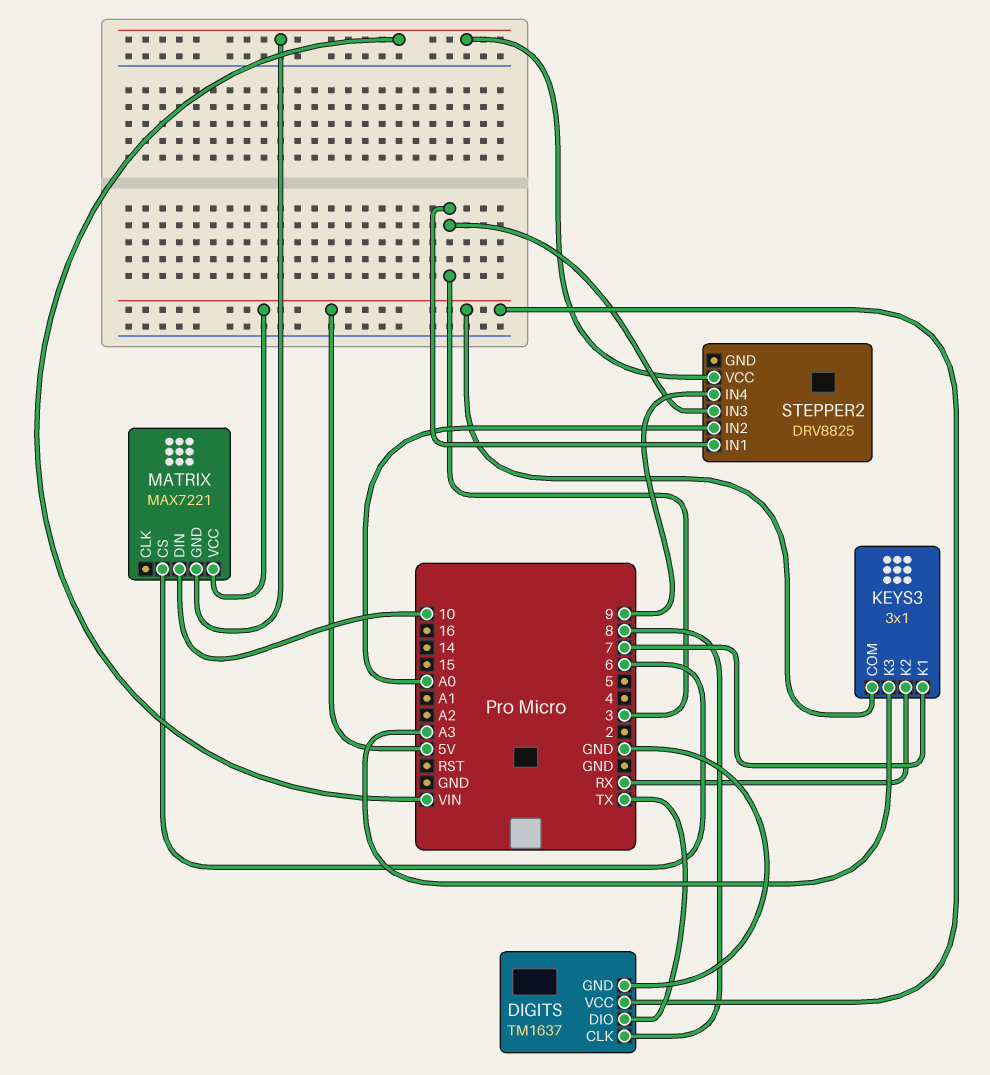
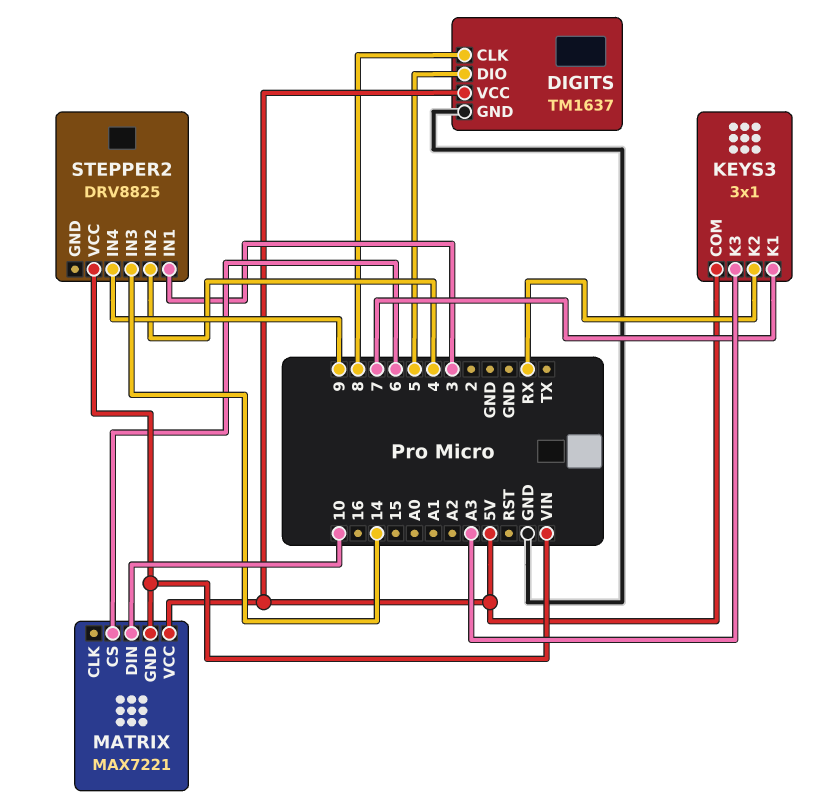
DIGITS pin DIO: TX -> 5
STEPPER2 pin IN2: A0 -> 4
STEPPER2 pin IN3: 3 -> 14

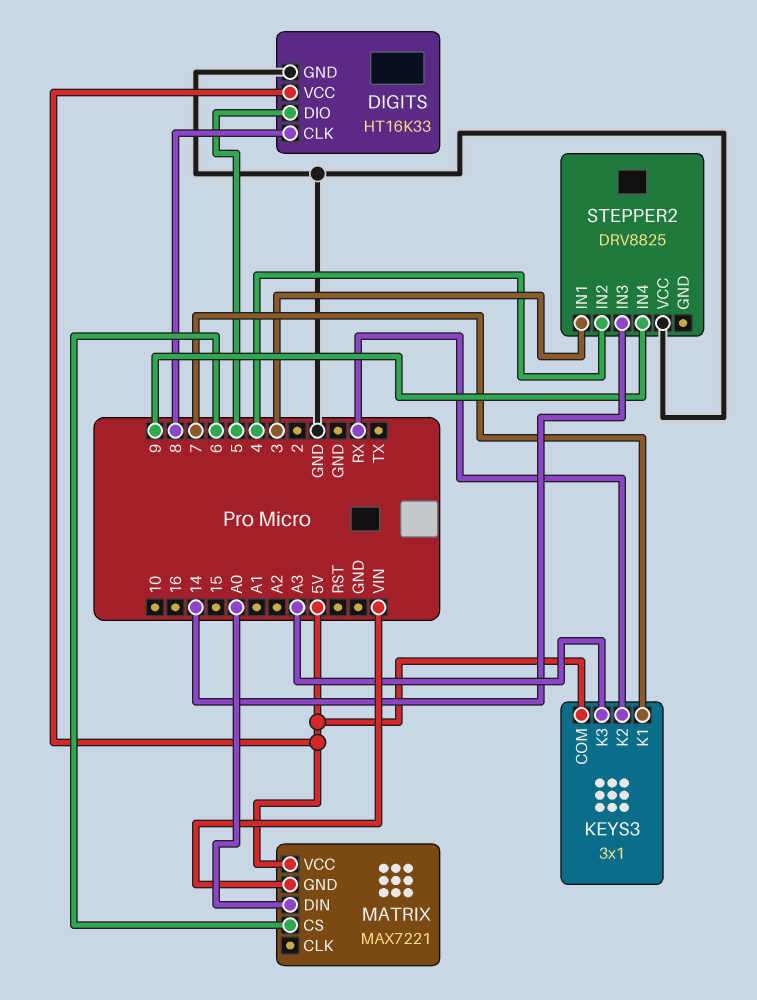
DIGITS: TM1637 -> HT16K33
MATRIX pin DIN: 10 -> A0
STEPPER2 pin VCC: VIN -> GND

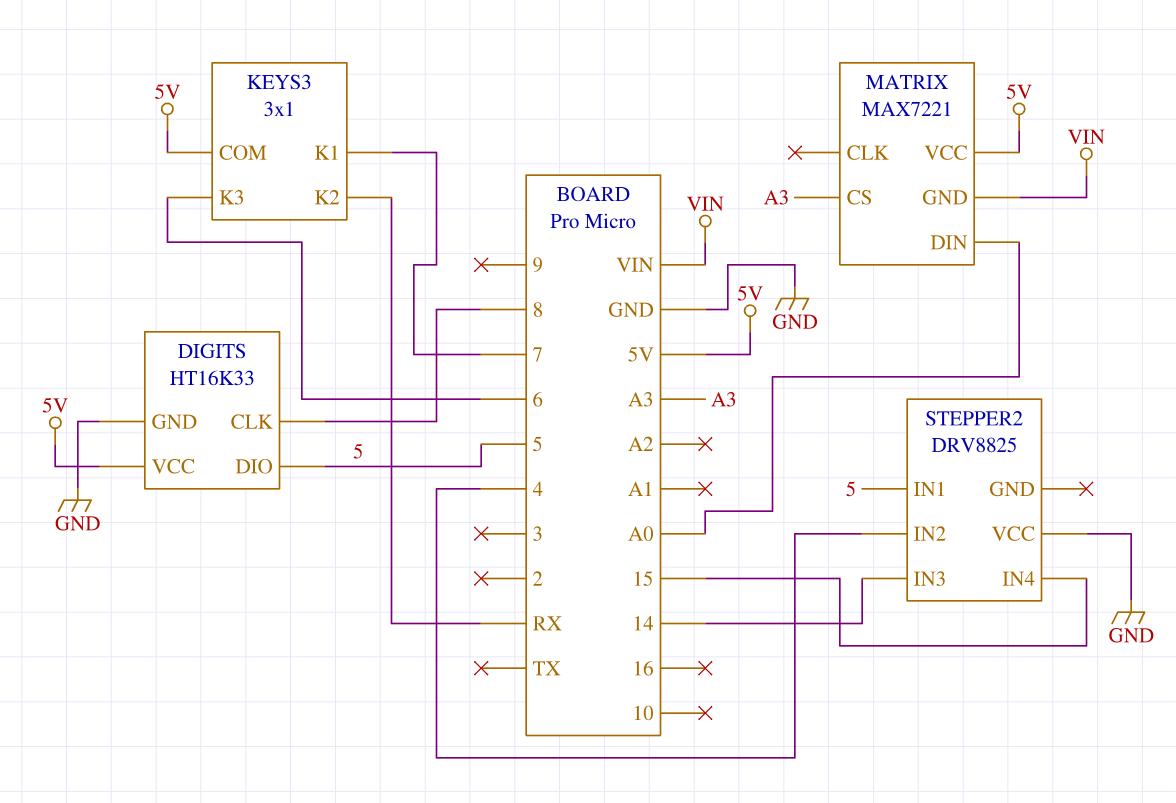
KEYS3 pin K3: A3 -> 6
MATRIX pin CS: 6 -> A3
STEPPER2 pin IN1: 3 -> 5
STEPPER2 pin IN4: 9 -> 15

